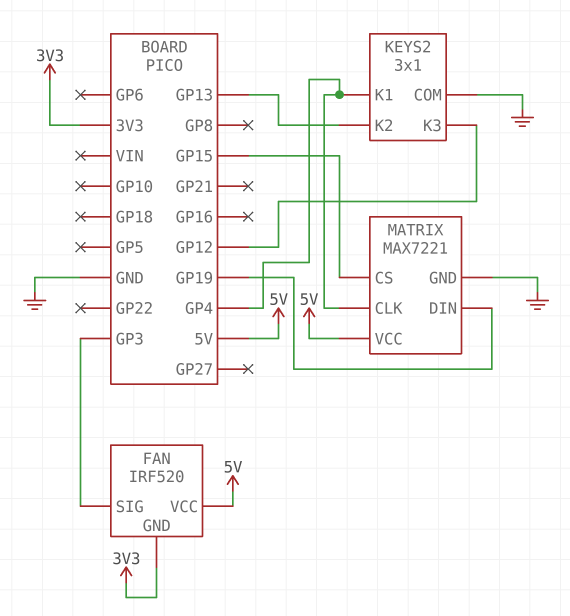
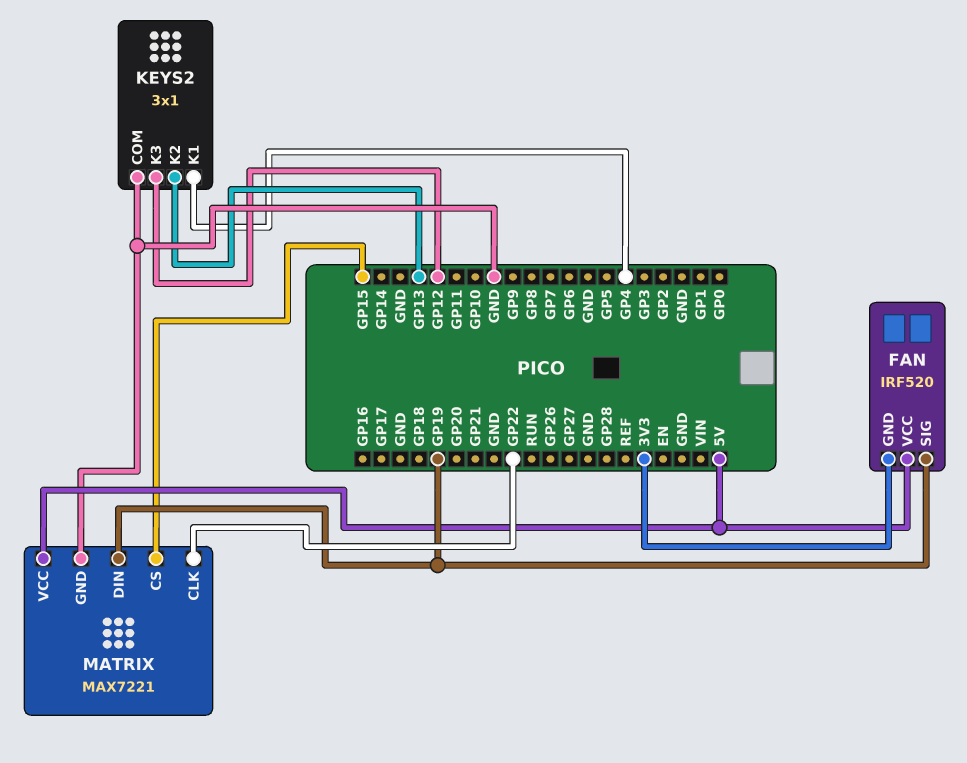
FAN pin SIG: GP3 -> GP19
MATRIX pin CLK: GP4 -> GP22

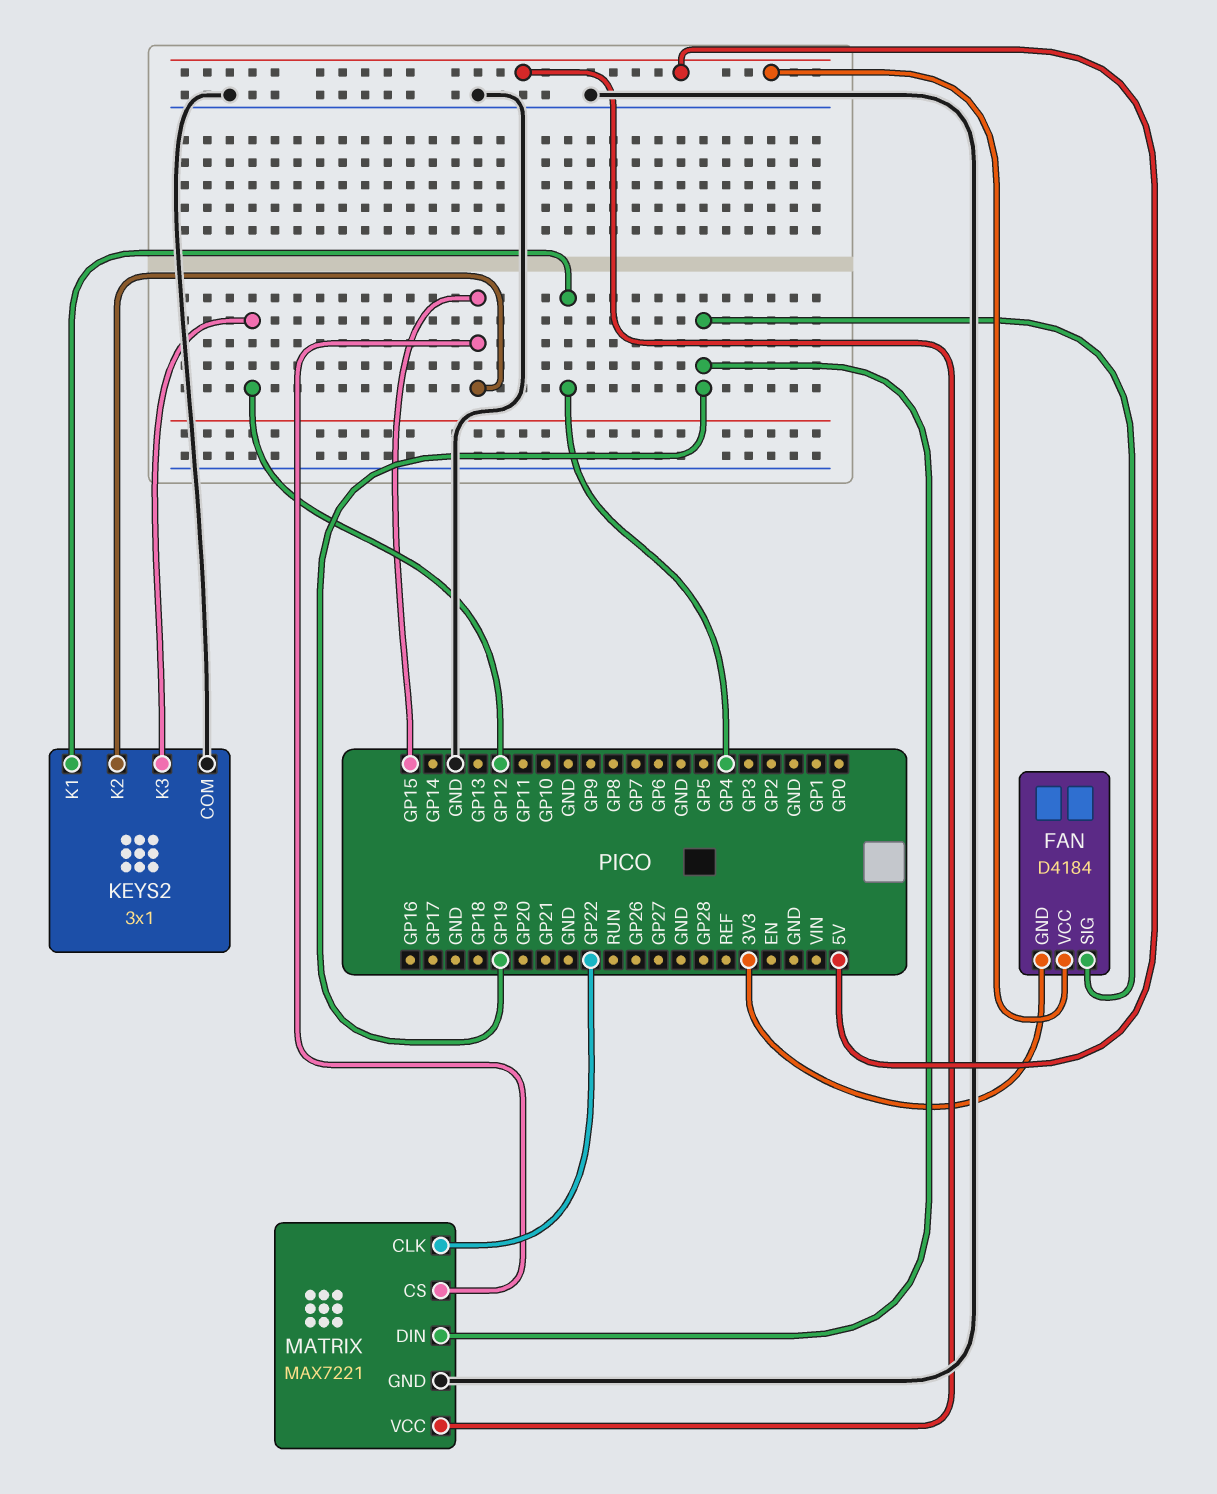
FAN: IRF520 -> D4184
KEYS2 pin K2: GP13 -> GP15

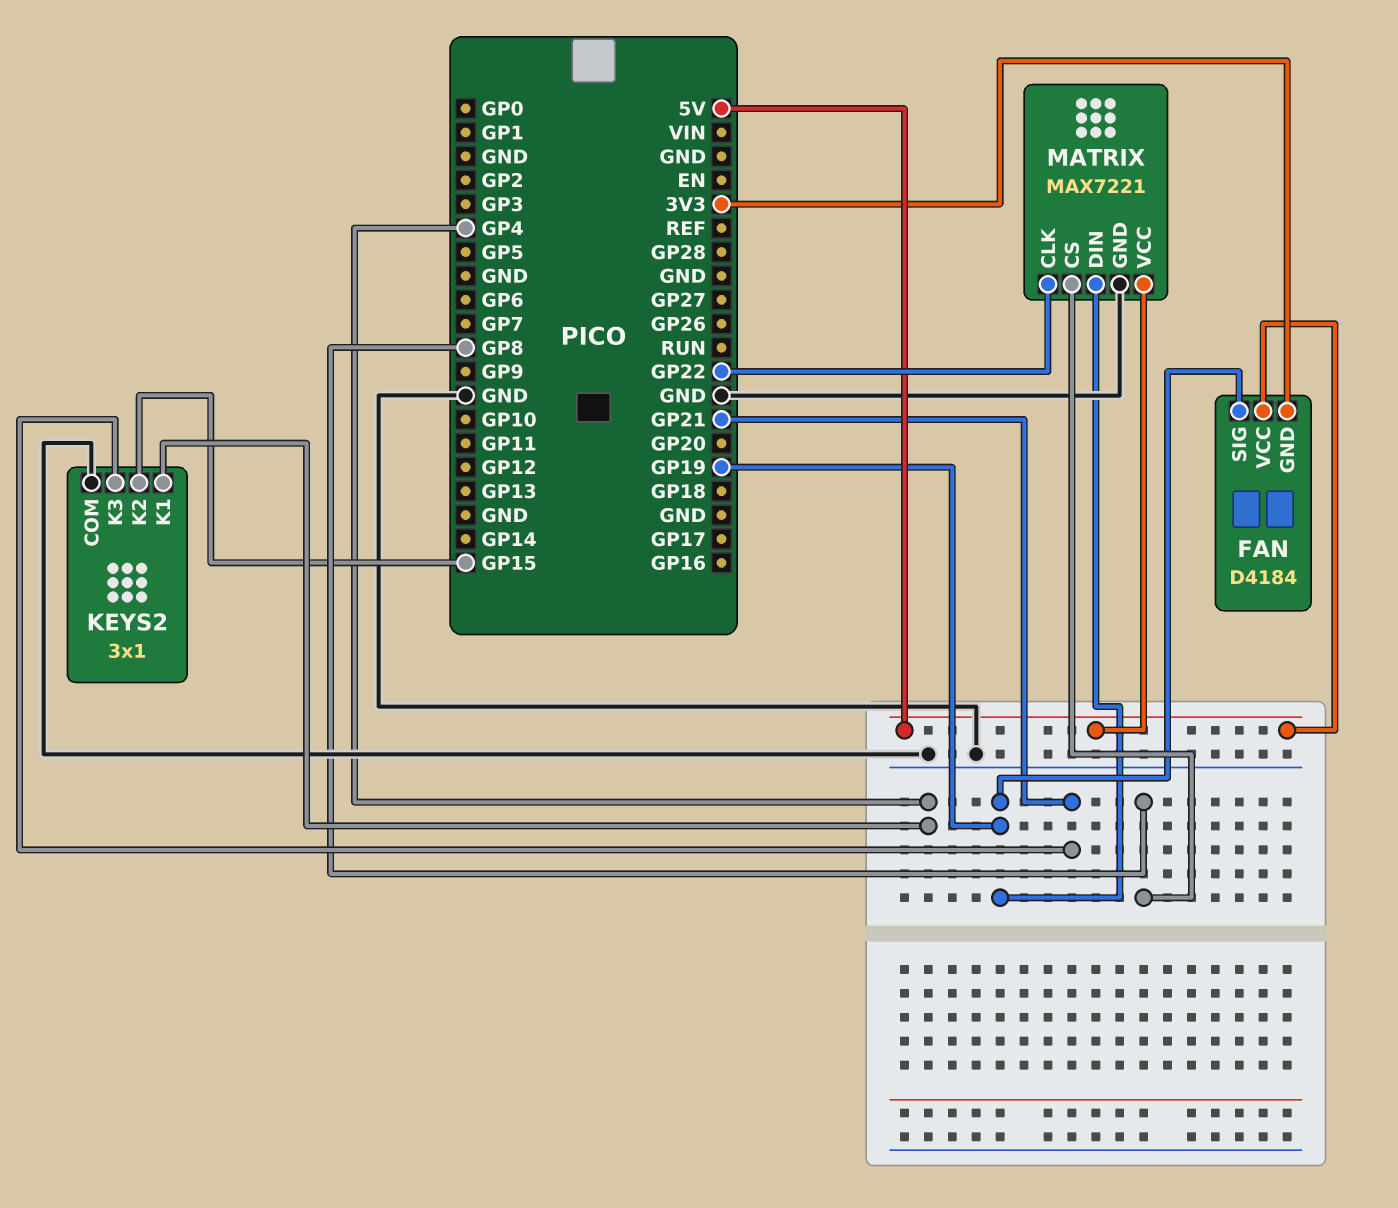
KEYS2 pin K3: GP12 -> GP21
MATRIX pin CS: GP15 -> GP8

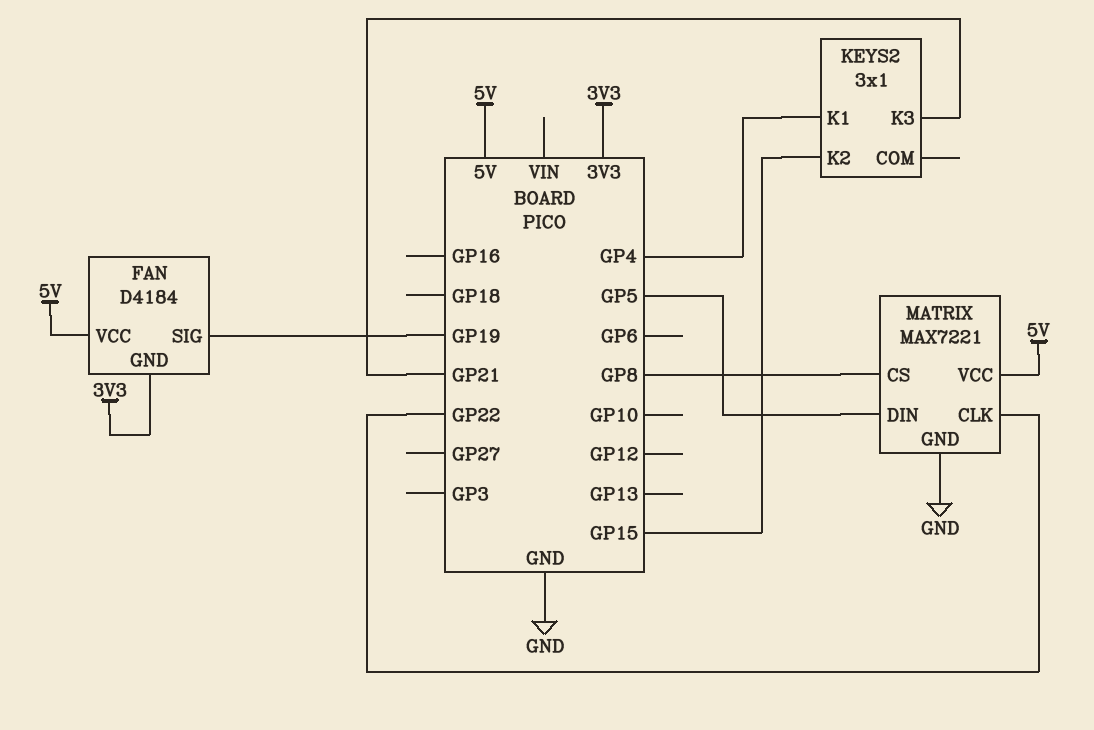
KEYS2 pin COM: GND -> none
MATRIX pin DIN: GP19 -> GP5

